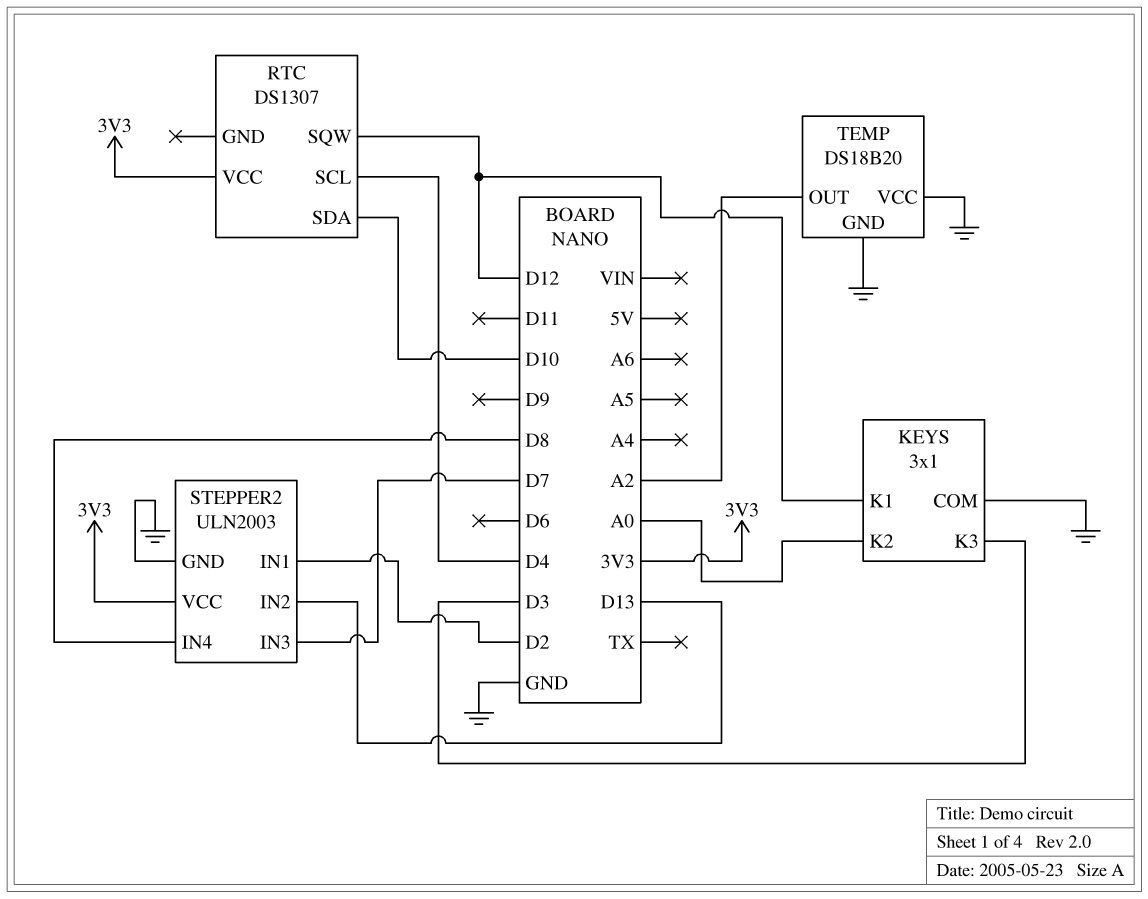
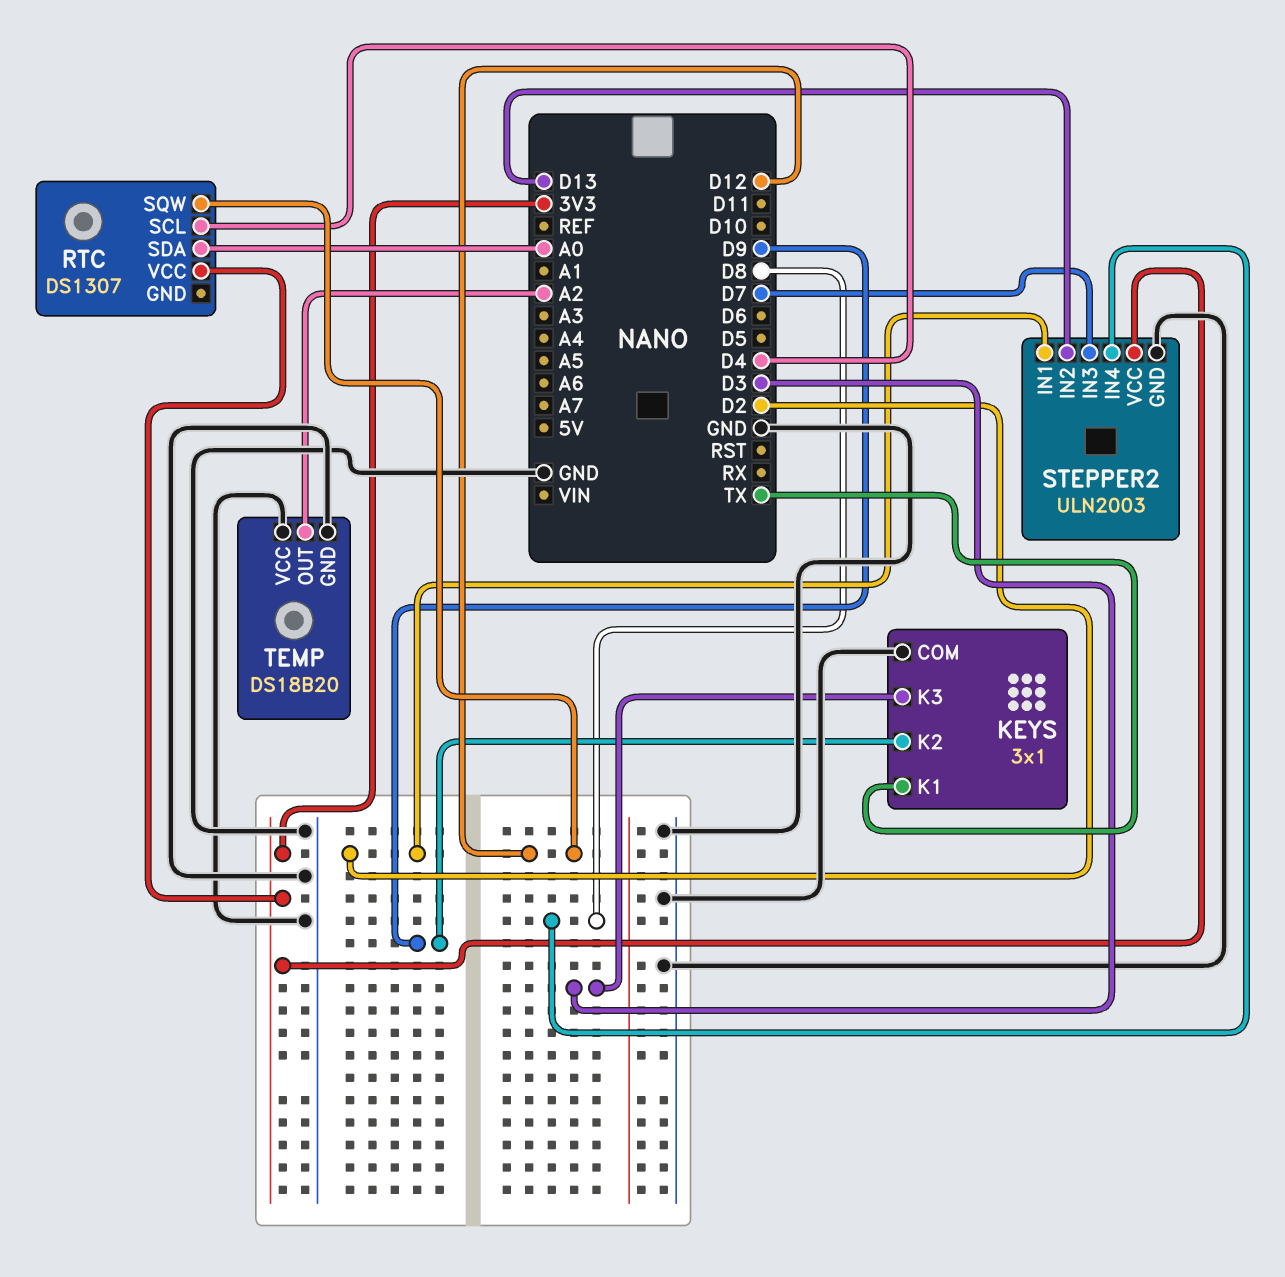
KEYS pin K1: D12 -> TX
KEYS pin K2: A0 -> D9
RTC pin SDA: D10 -> A0

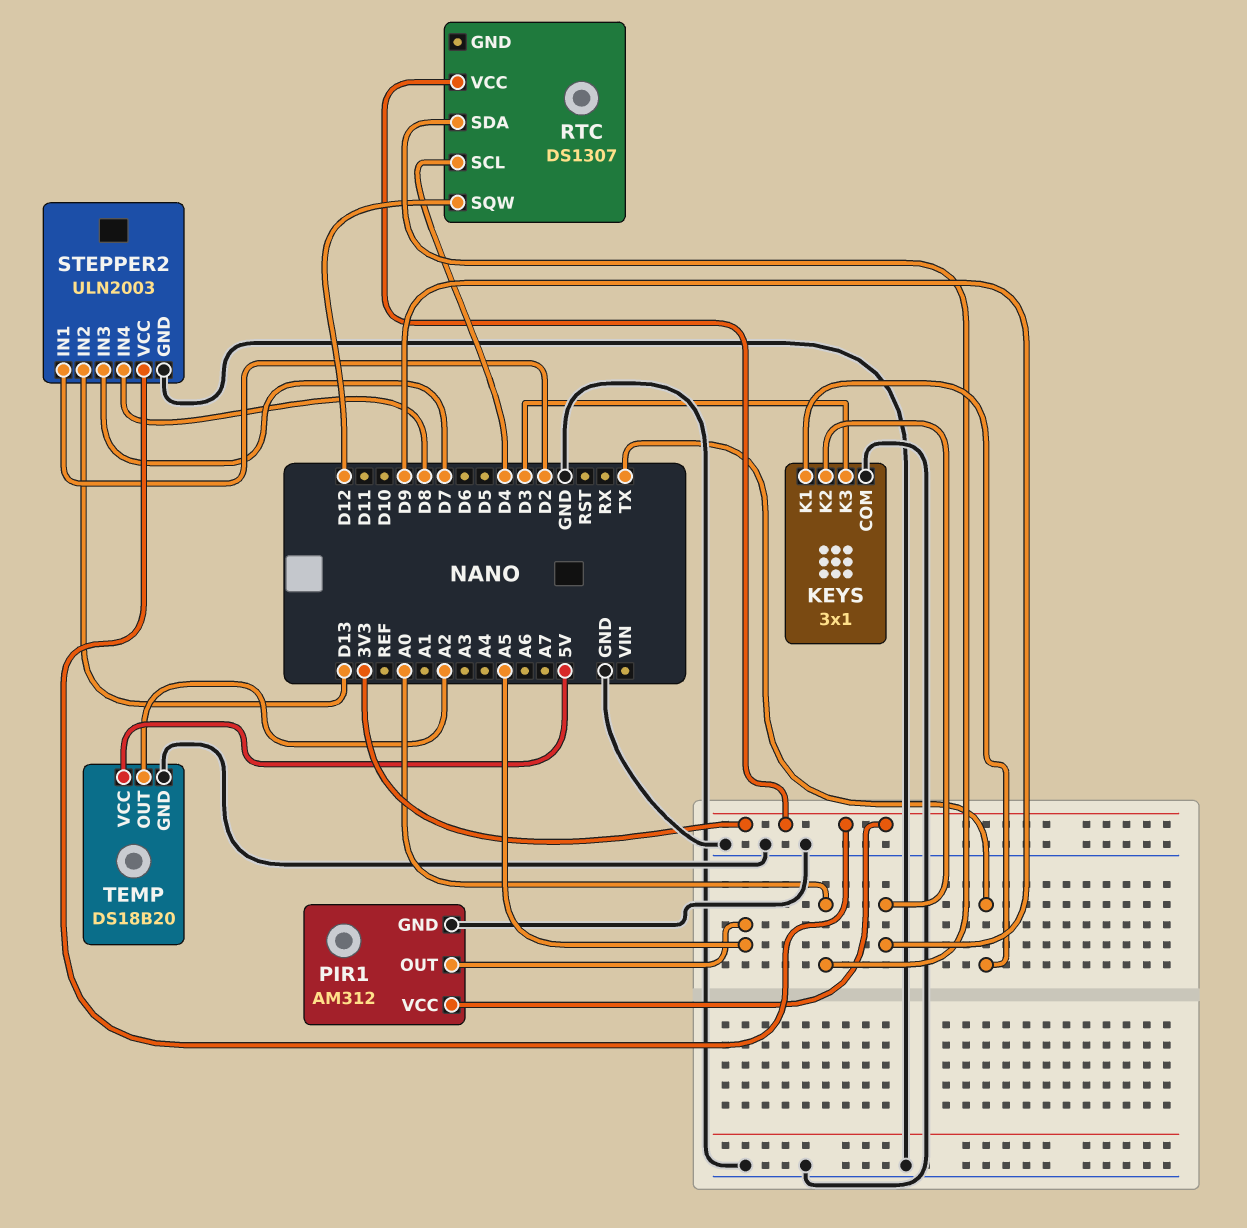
PIR1: none -> AM312
PIR1 pin GND: none -> GND
PIR1 pin OUT: none -> A5
PIR1 pin VCC: none -> 3V3
TEMP pin VCC: GND -> 5V

